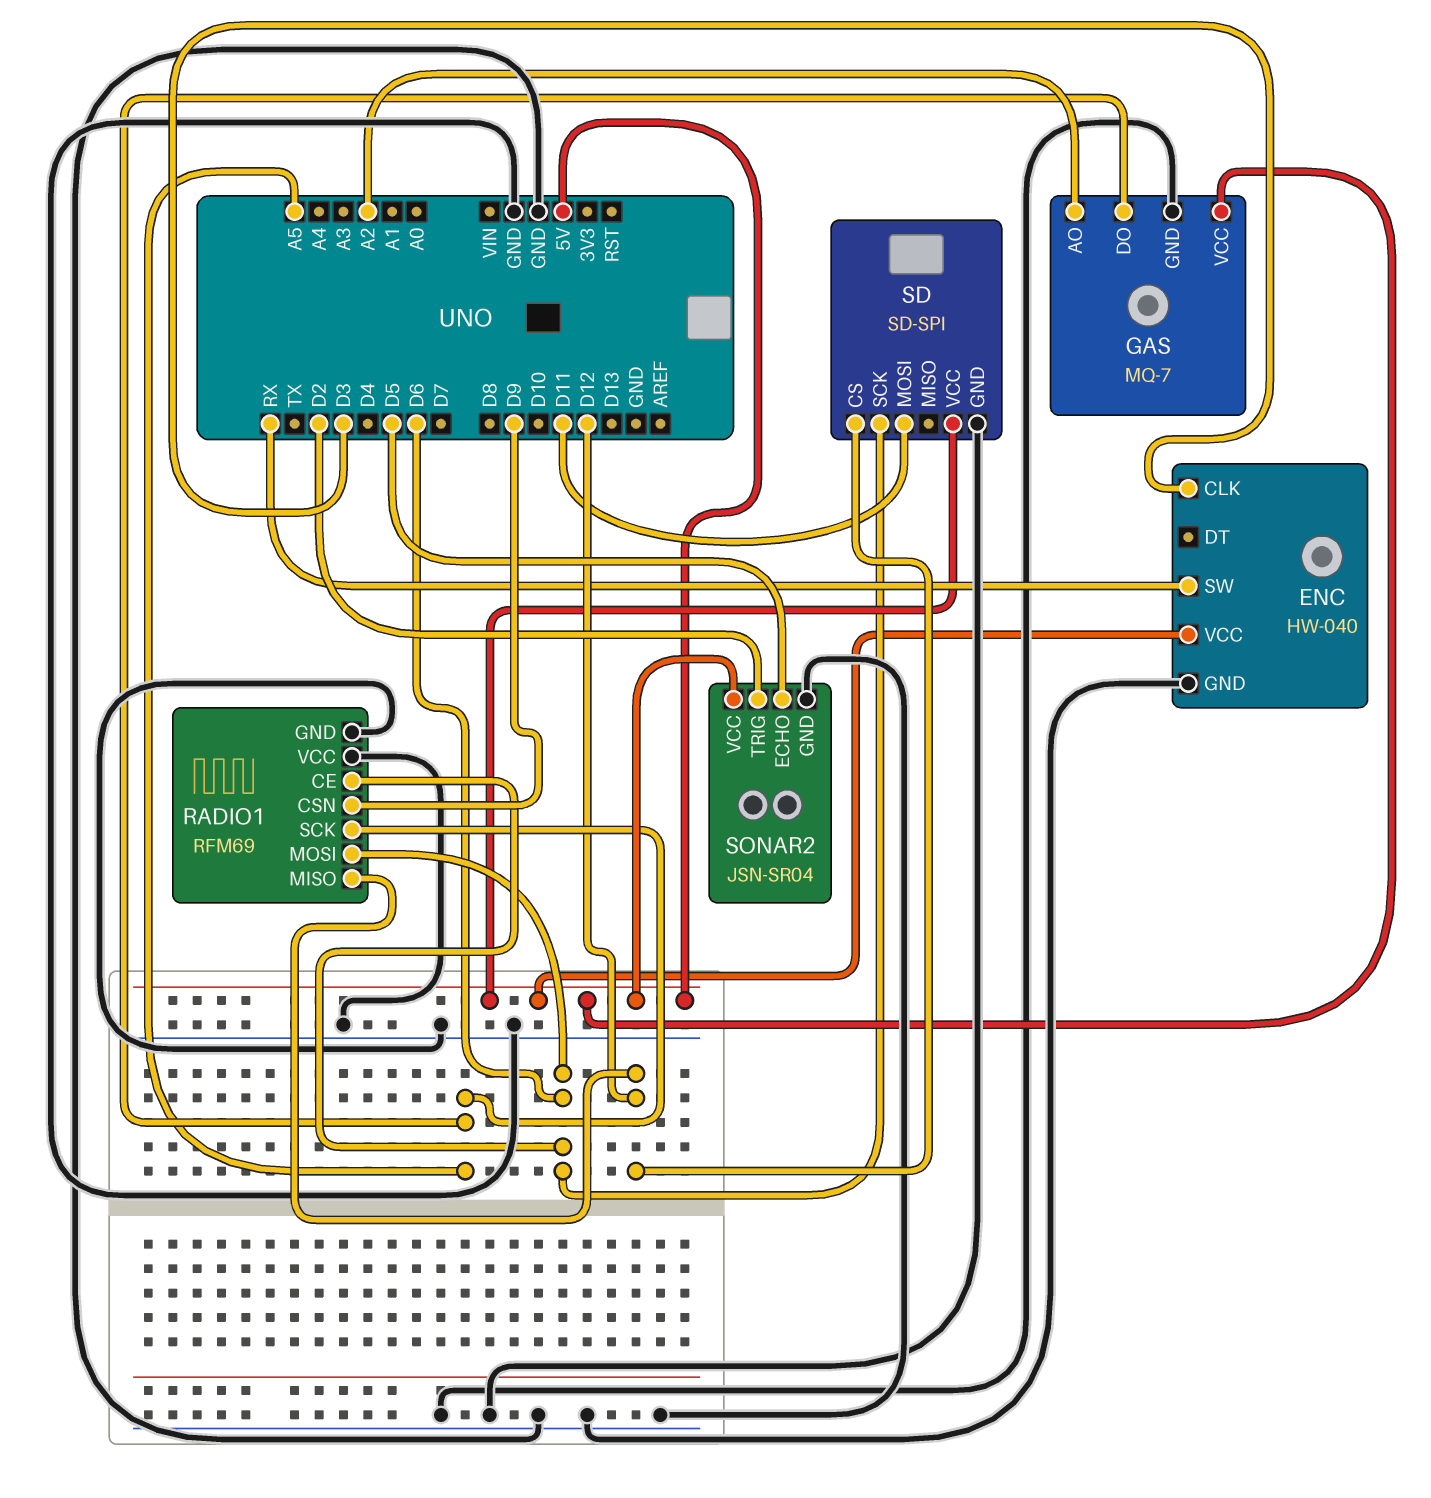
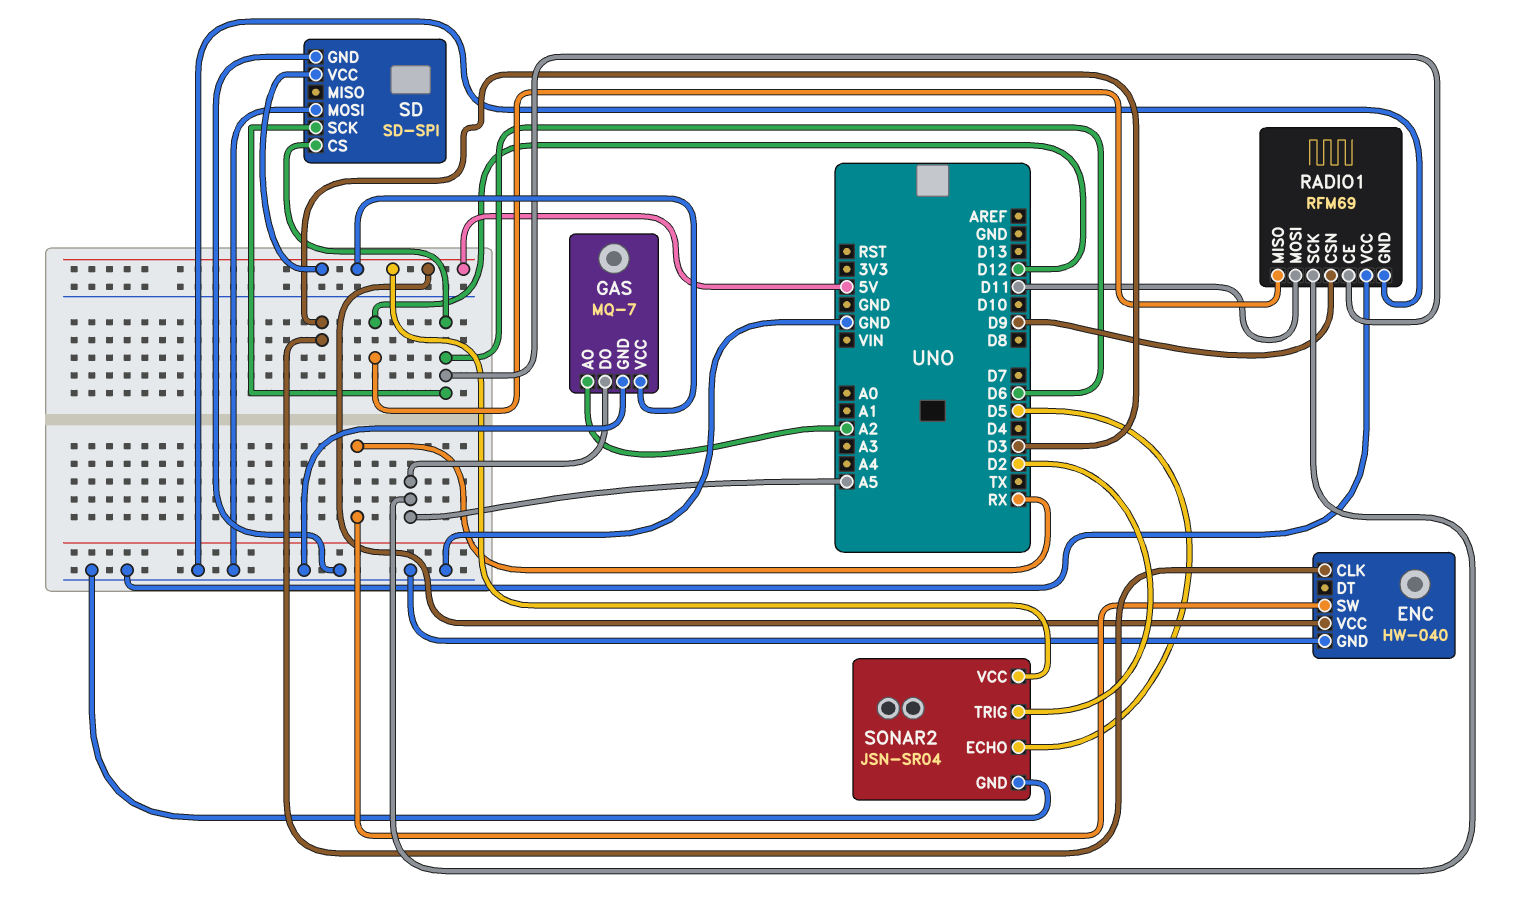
RADIO1 pin MOSI: D6 -> D11
SD pin CS: D12 -> D6
SD pin MOSI: D11 -> GND

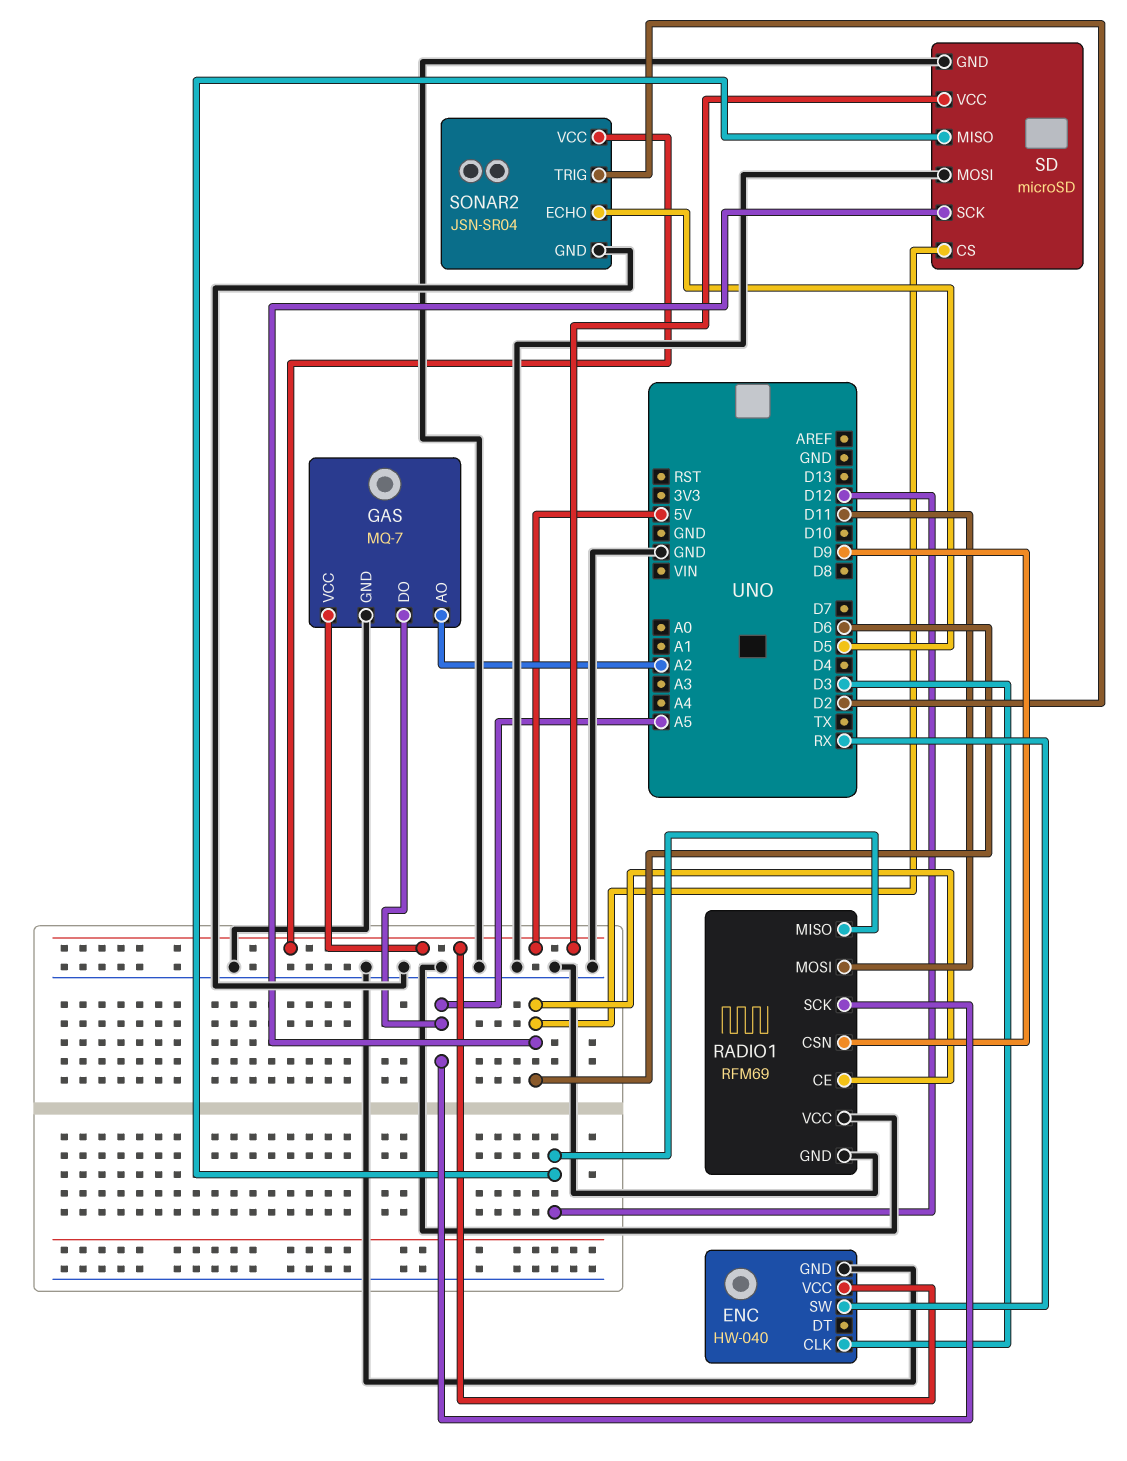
SD: SD-SPI -> microSD
SD pin MISO: none -> D12

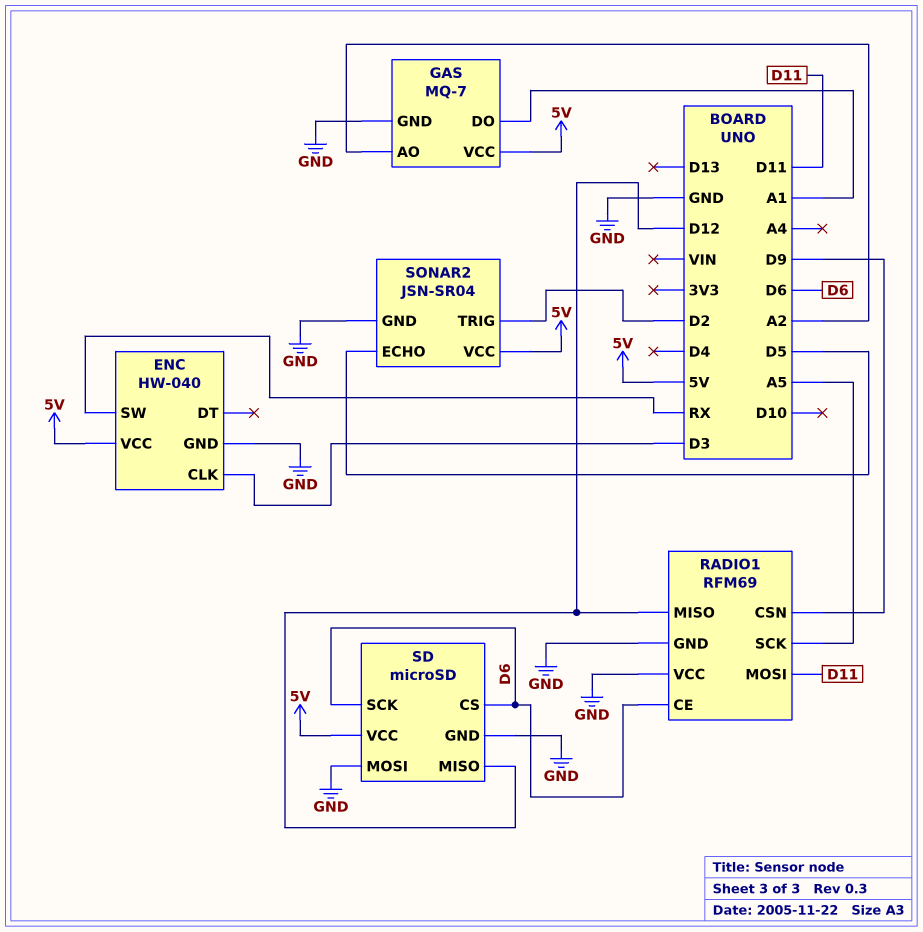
GAS pin DO: A5 -> A1

